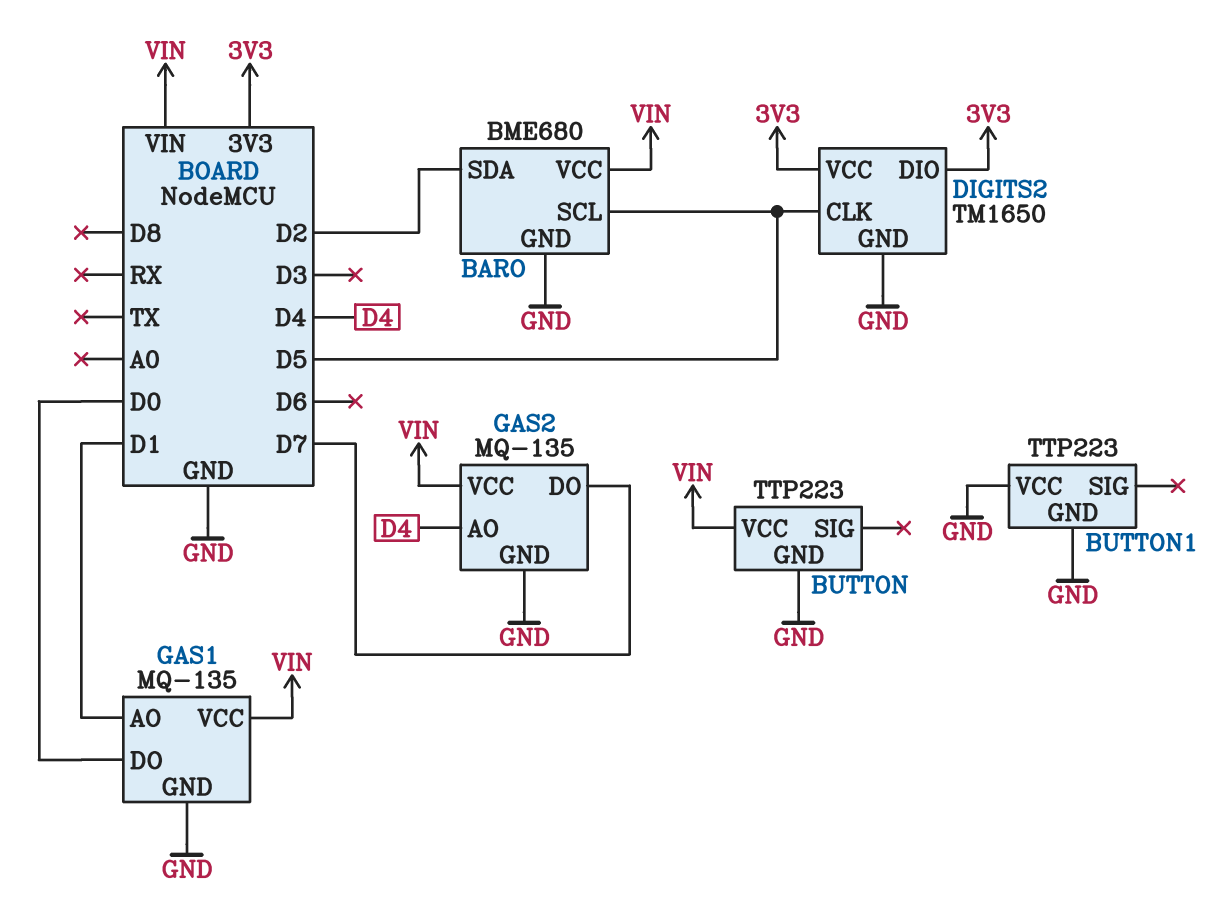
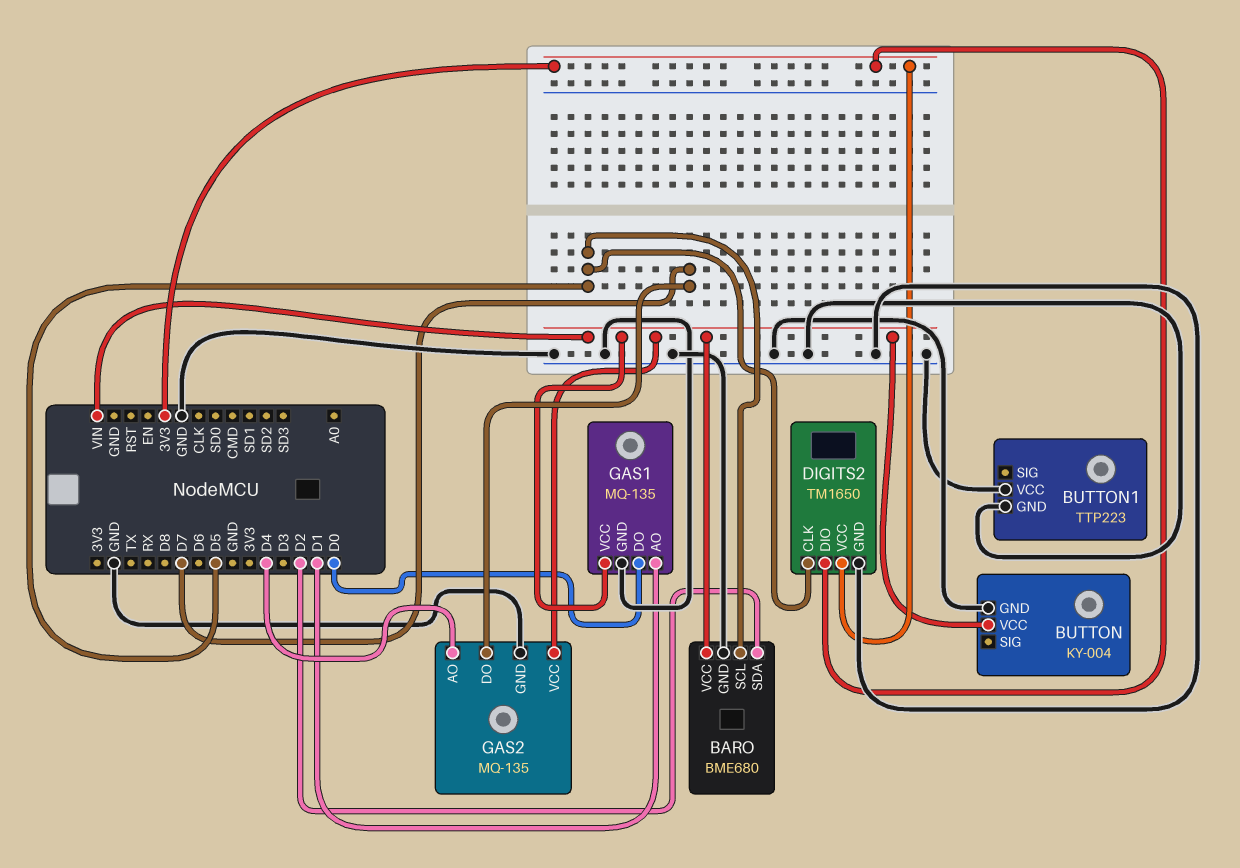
BUTTON: TTP223 -> KY-004

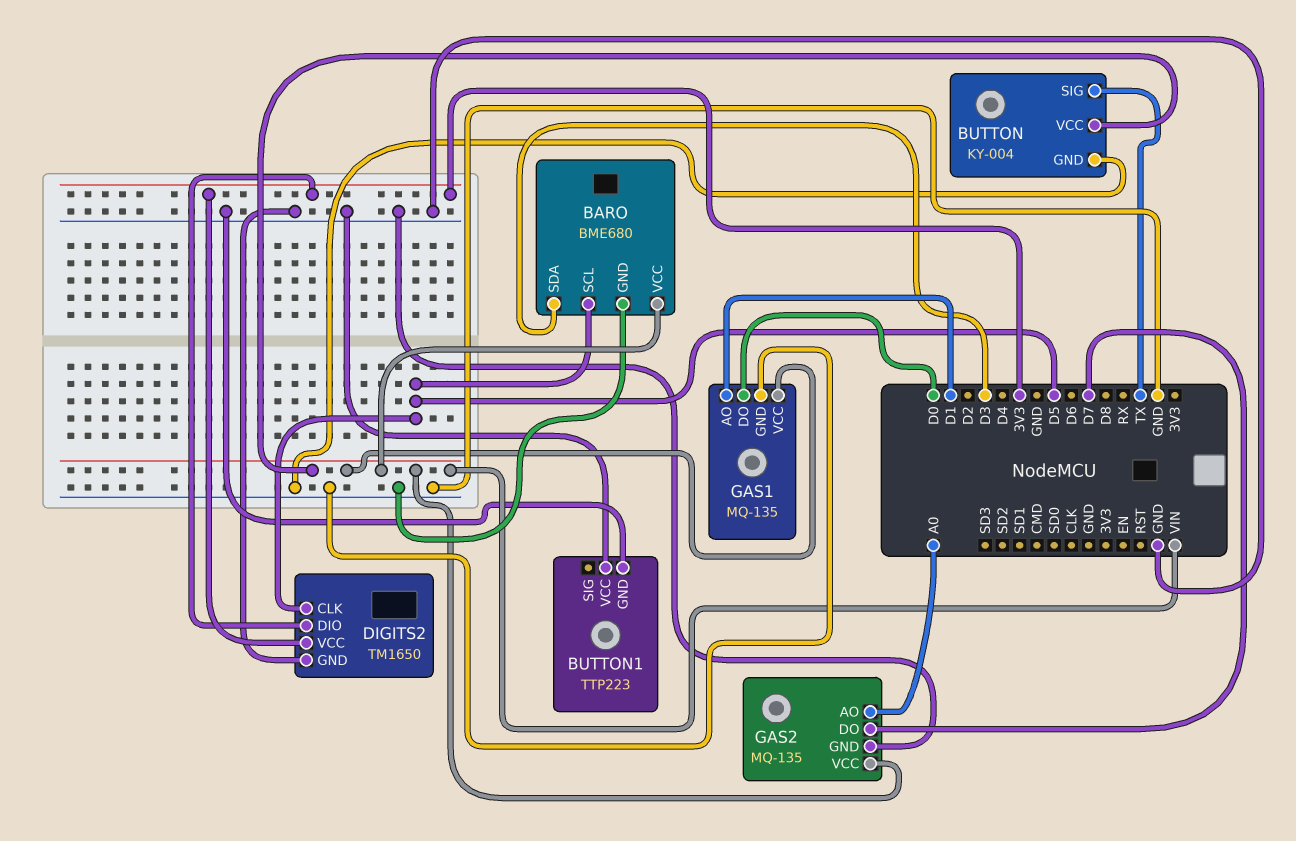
BARO pin SDA: D2 -> D3
BUTTON pin SIG: none -> TX
GAS2 pin AO: D4 -> A0

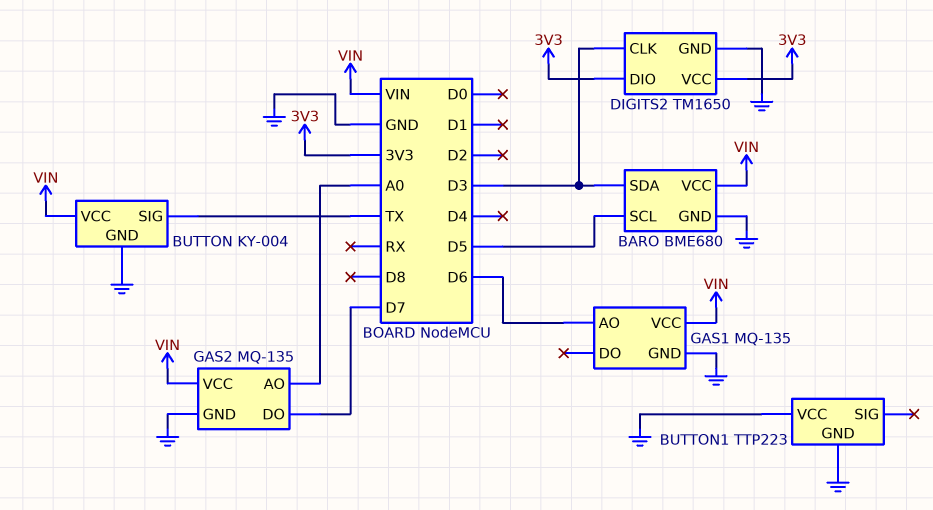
DIGITS2 pin CLK: D5 -> D3
GAS1 pin AO: D1 -> D6
GAS1 pin DO: D0 -> none

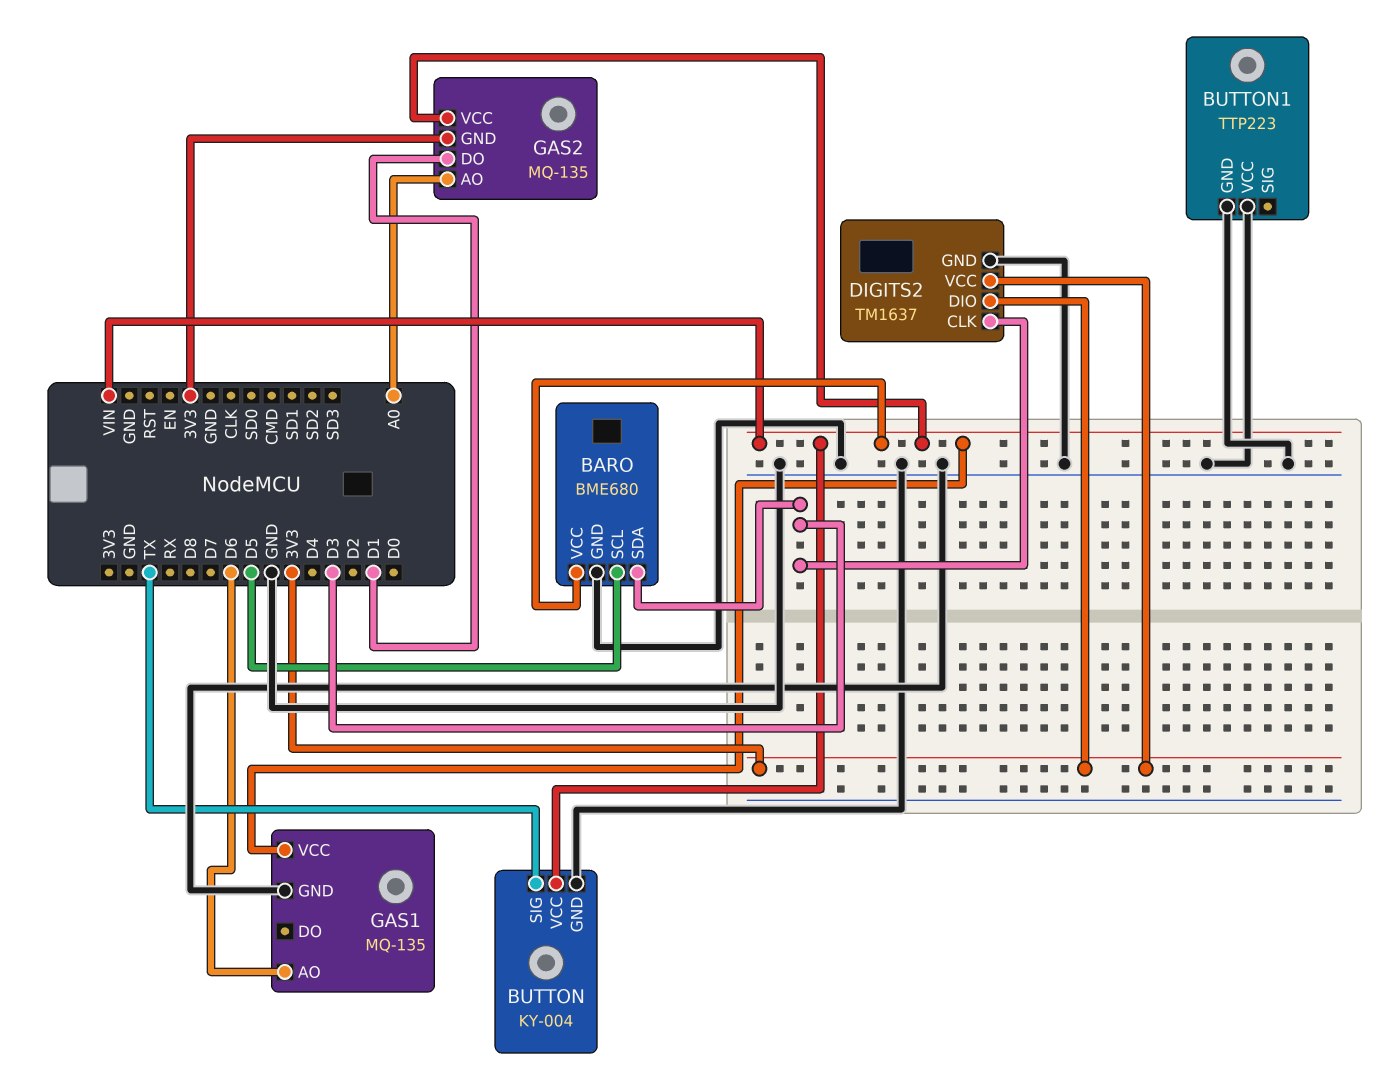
DIGITS2: TM1650 -> TM1637
GAS2 pin DO: D7 -> D1
GAS2 pin GND: GND -> 3V3

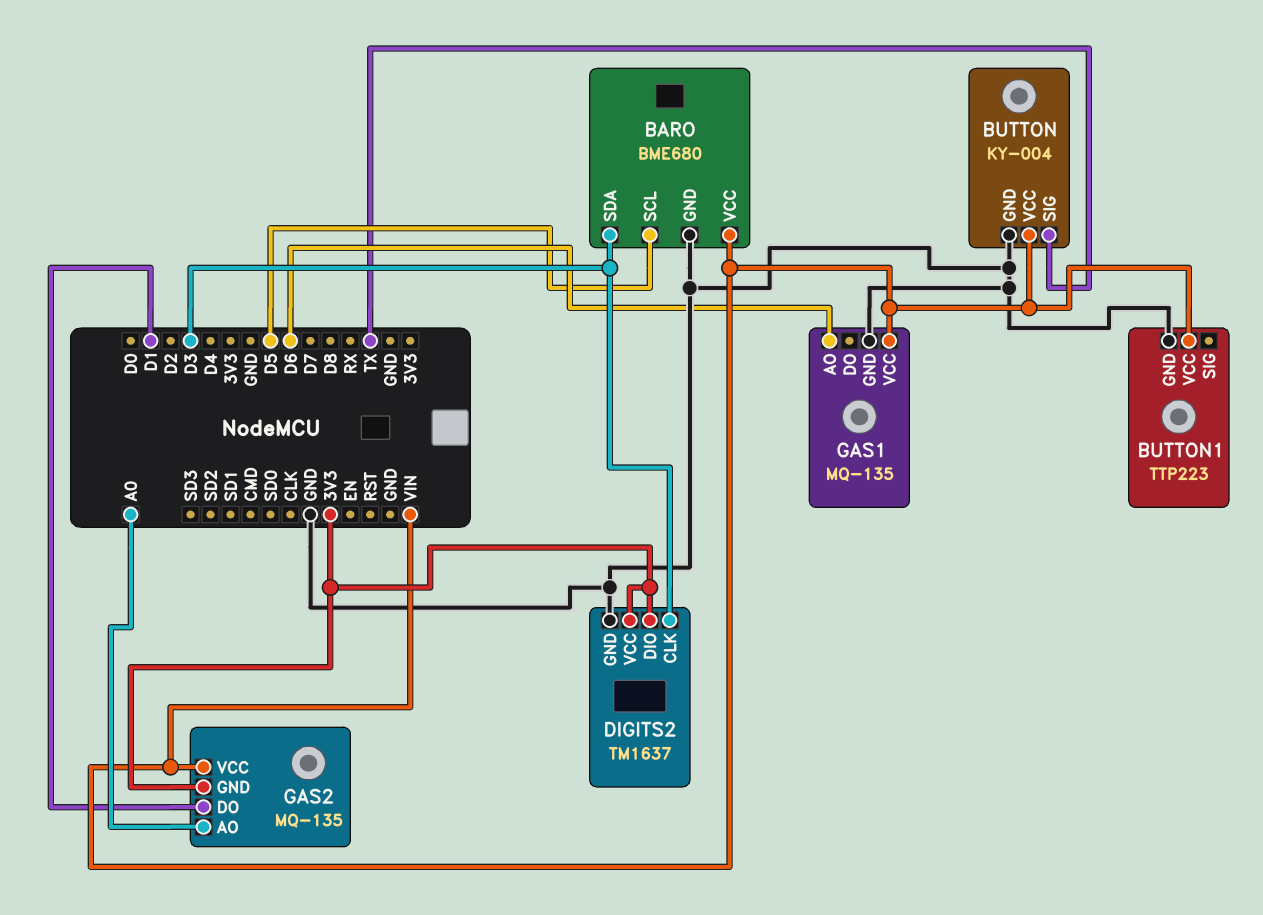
BUTTON1 pin VCC: GND -> VIN

